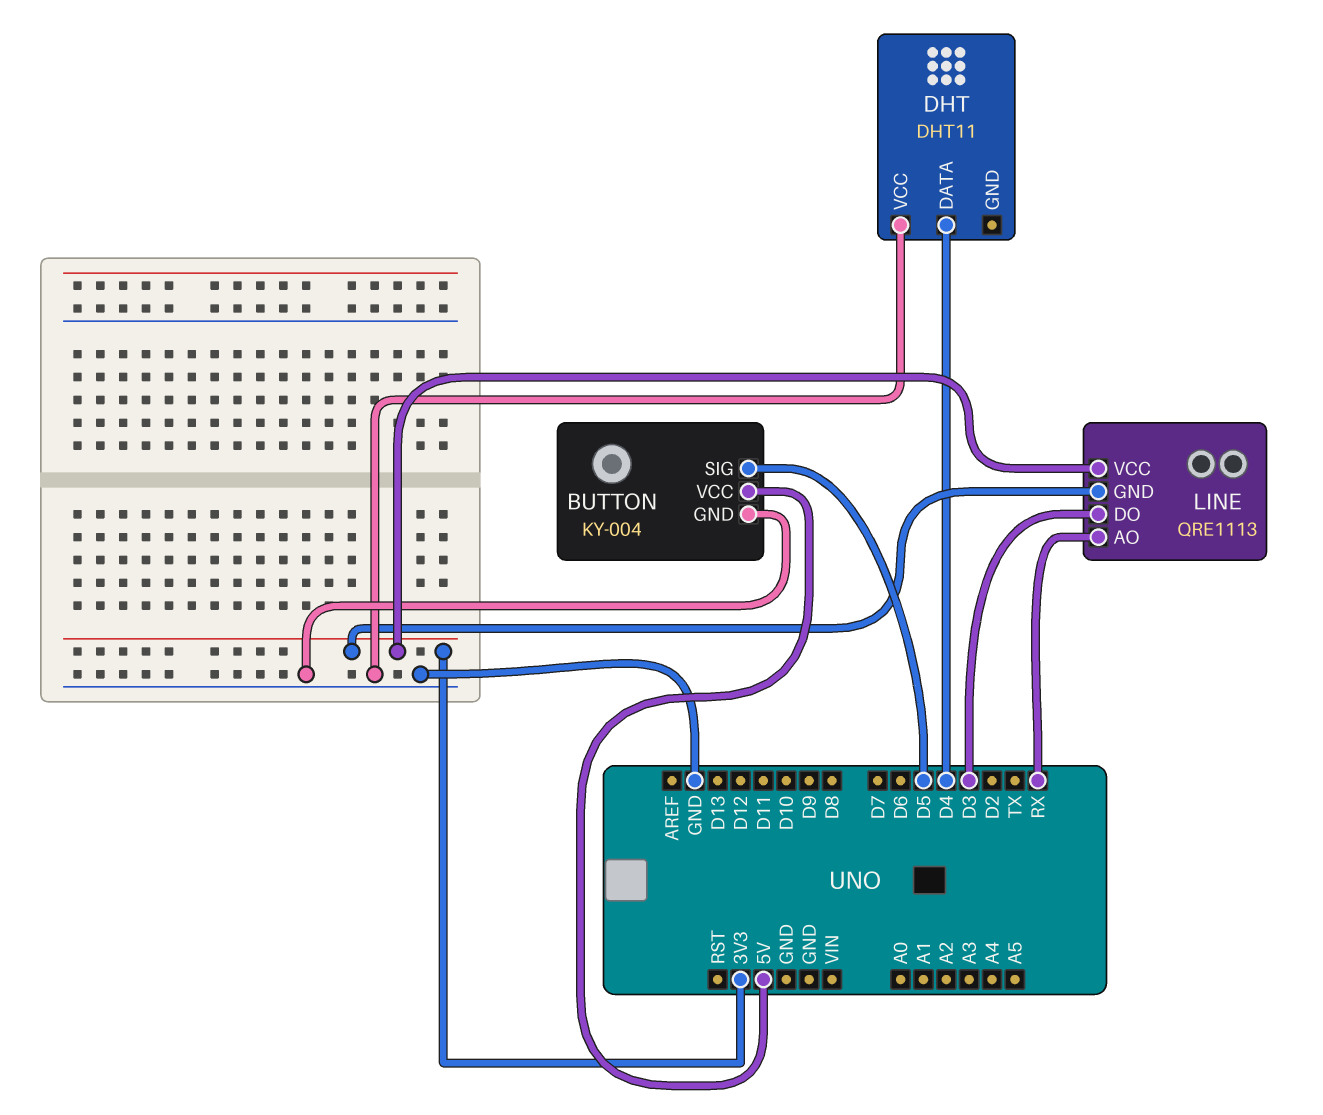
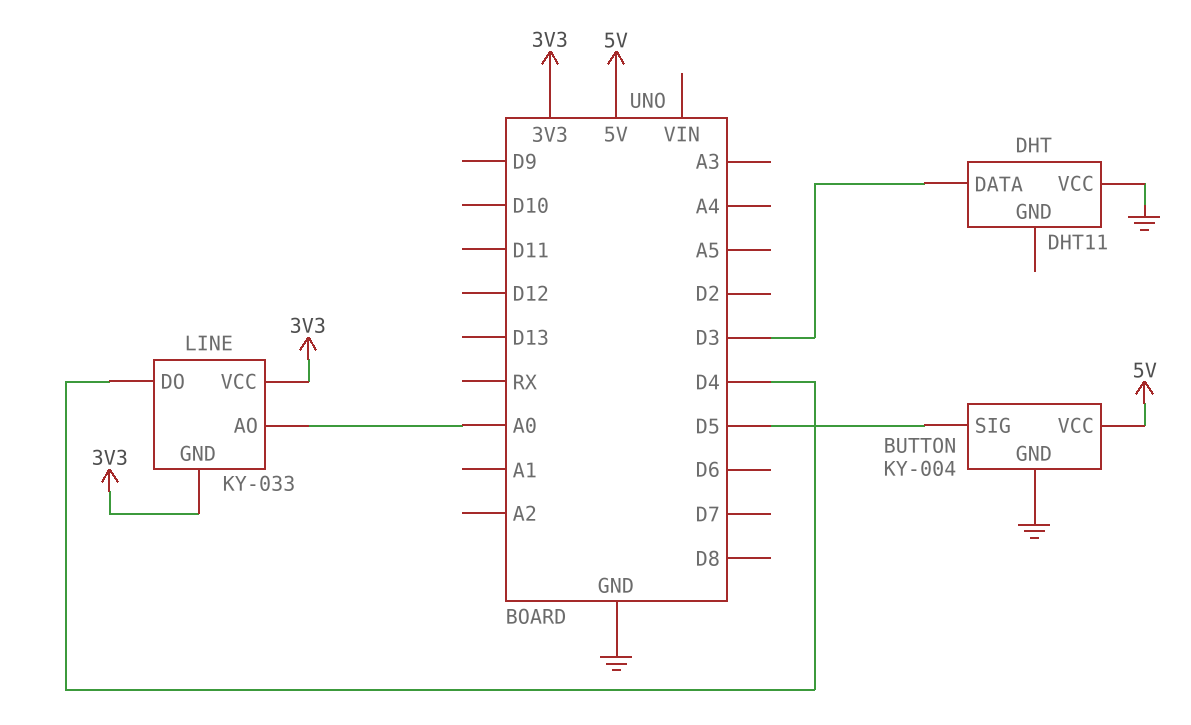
DHT pin DATA: D4 -> D3
LINE: QRE1113 -> KY-033
LINE pin AO: RX -> A0
LINE pin DO: D3 -> D4

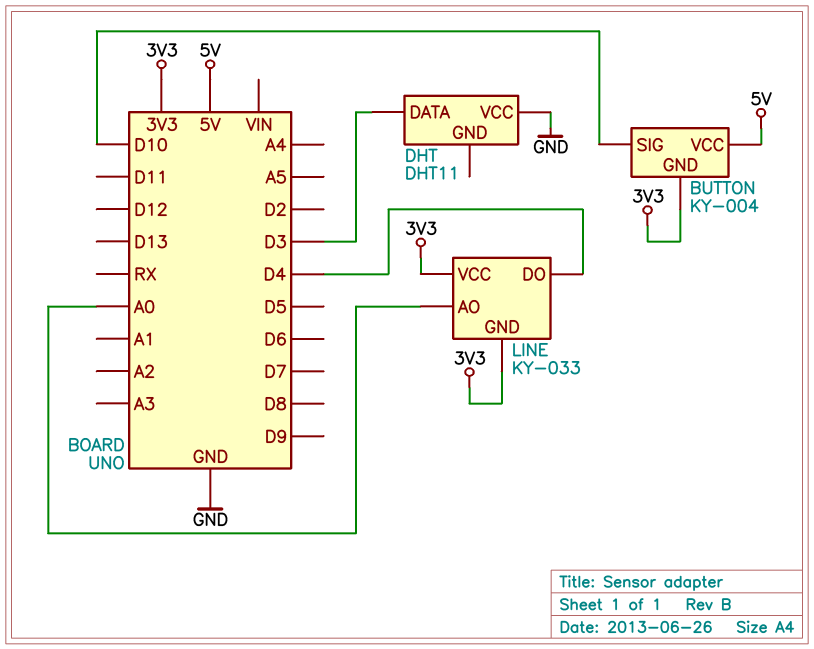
BUTTON pin GND: GND -> 3V3
BUTTON pin SIG: D5 -> D10

